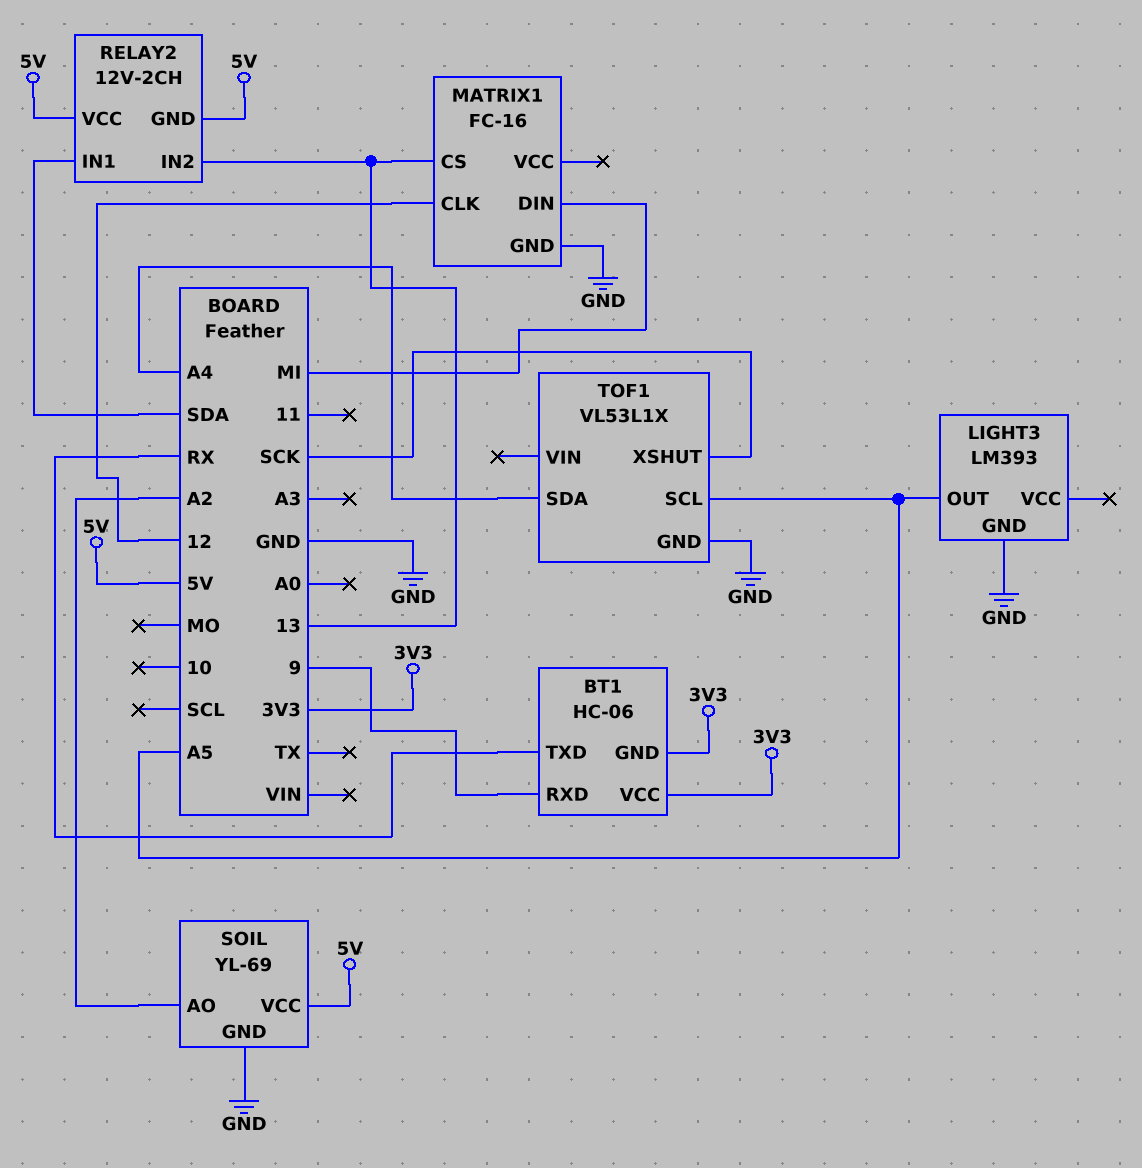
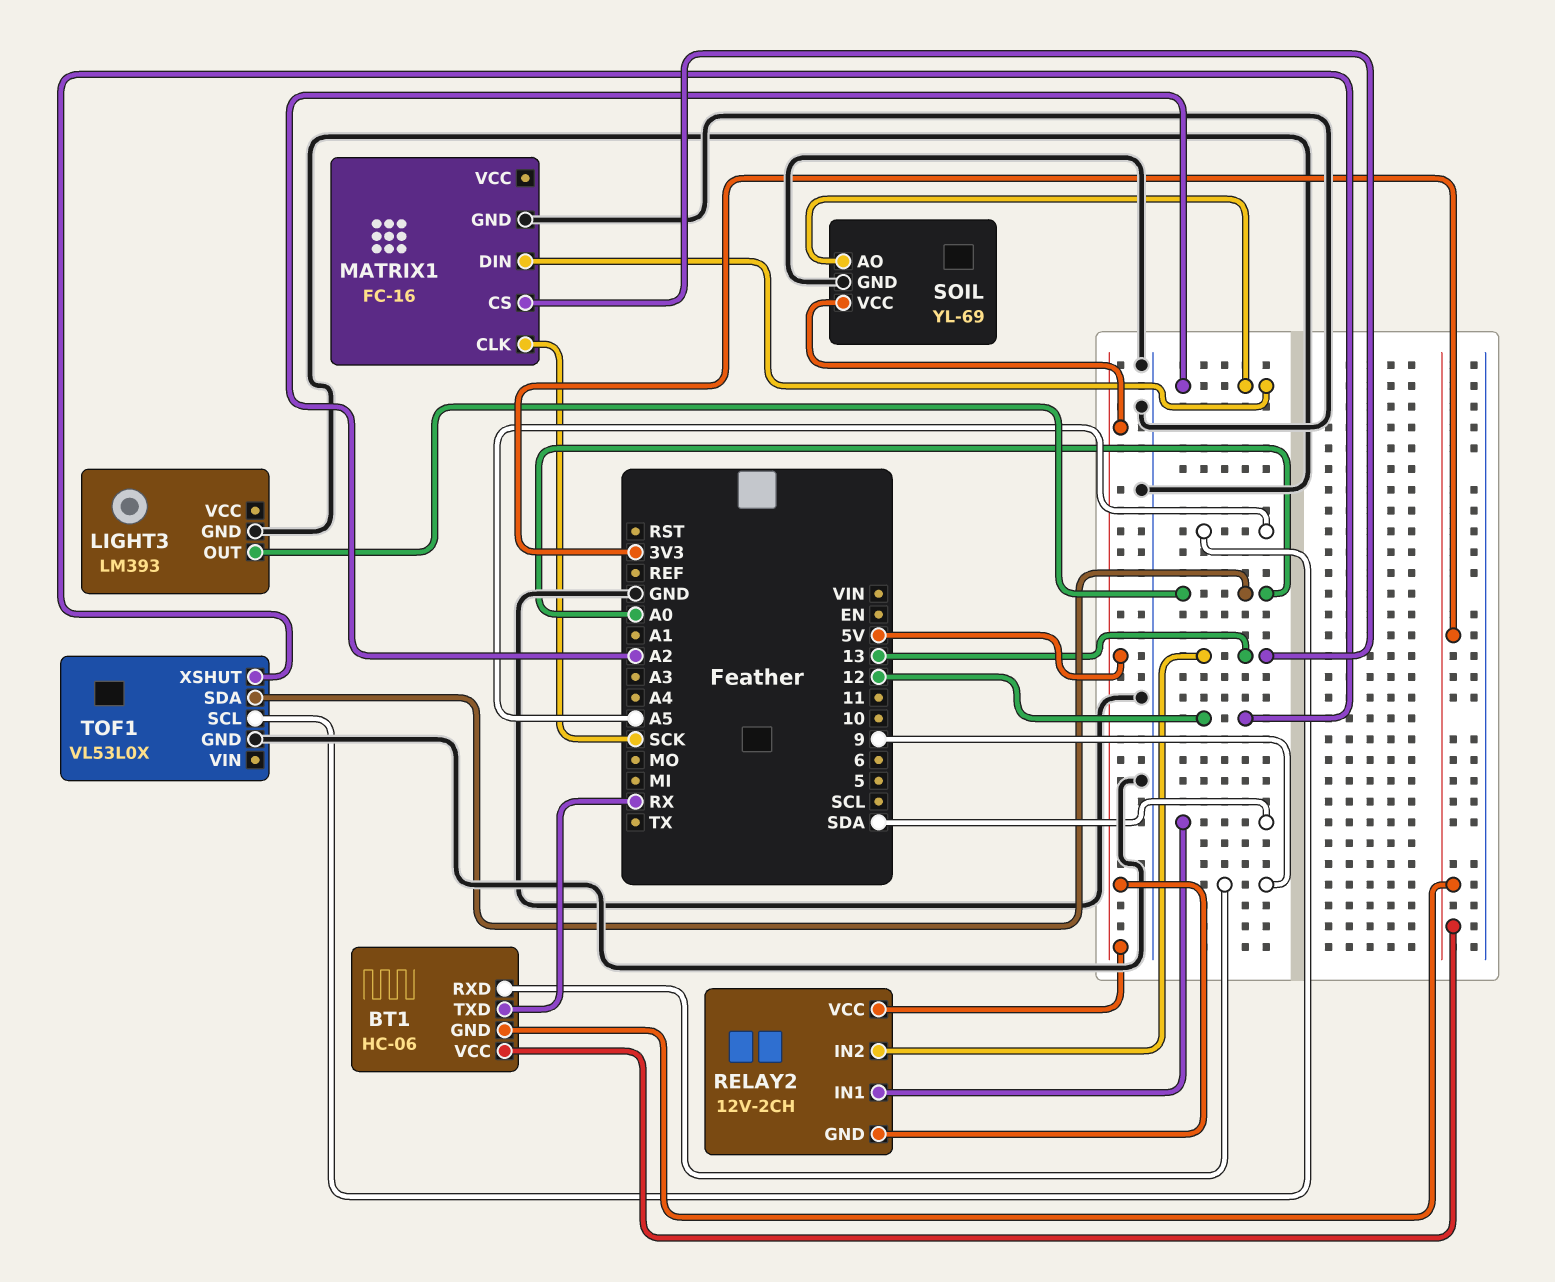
LIGHT3 pin OUT: A5 -> A0
MATRIX1 pin CLK: 12 -> SCK
MATRIX1 pin DIN: MI -> A2
TOF1: VL53L1X -> VL53L0X
TOF1 pin SDA: A4 -> A0
TOF1 pin XSHUT: SCK -> 12

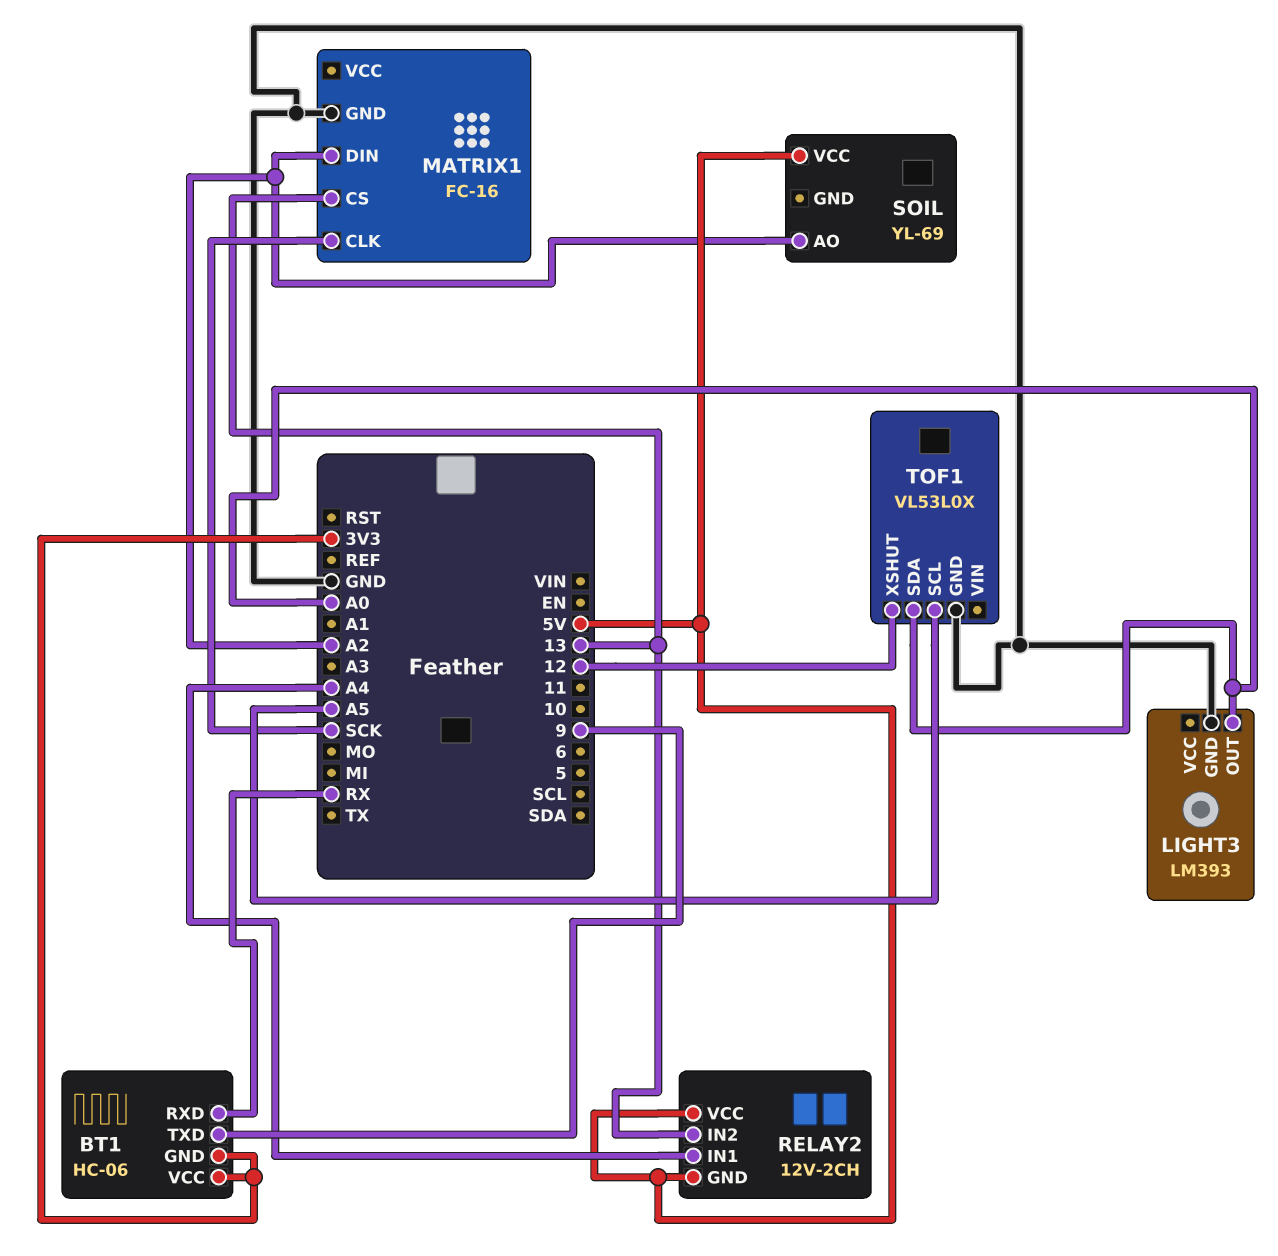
BT1 pin RXD: 9 -> RX
BT1 pin TXD: RX -> 9
RELAY2 pin IN1: SDA -> A4
SOIL pin GND: GND -> none

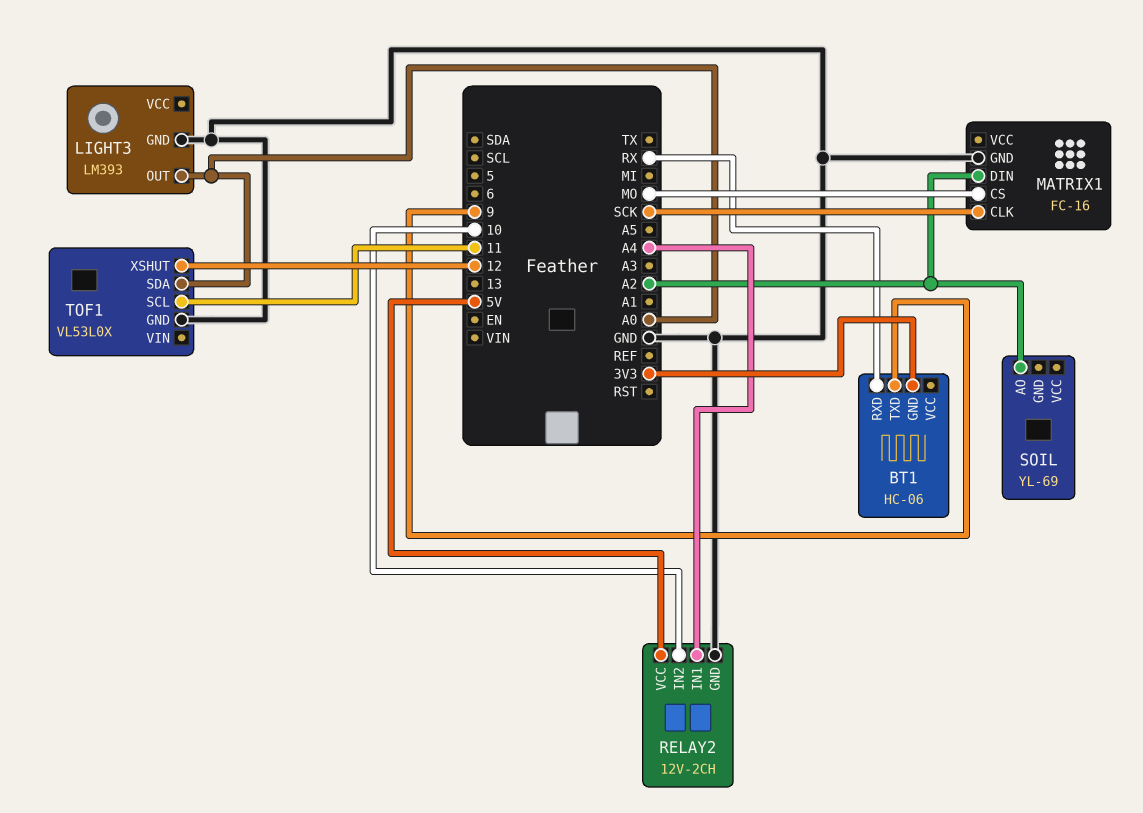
BT1 pin VCC: 3V3 -> none
MATRIX1 pin CS: 13 -> MO
RELAY2 pin GND: 5V -> GND
RELAY2 pin IN2: 13 -> 10
SOIL pin VCC: 5V -> none
TOF1 pin SCL: A5 -> 11

